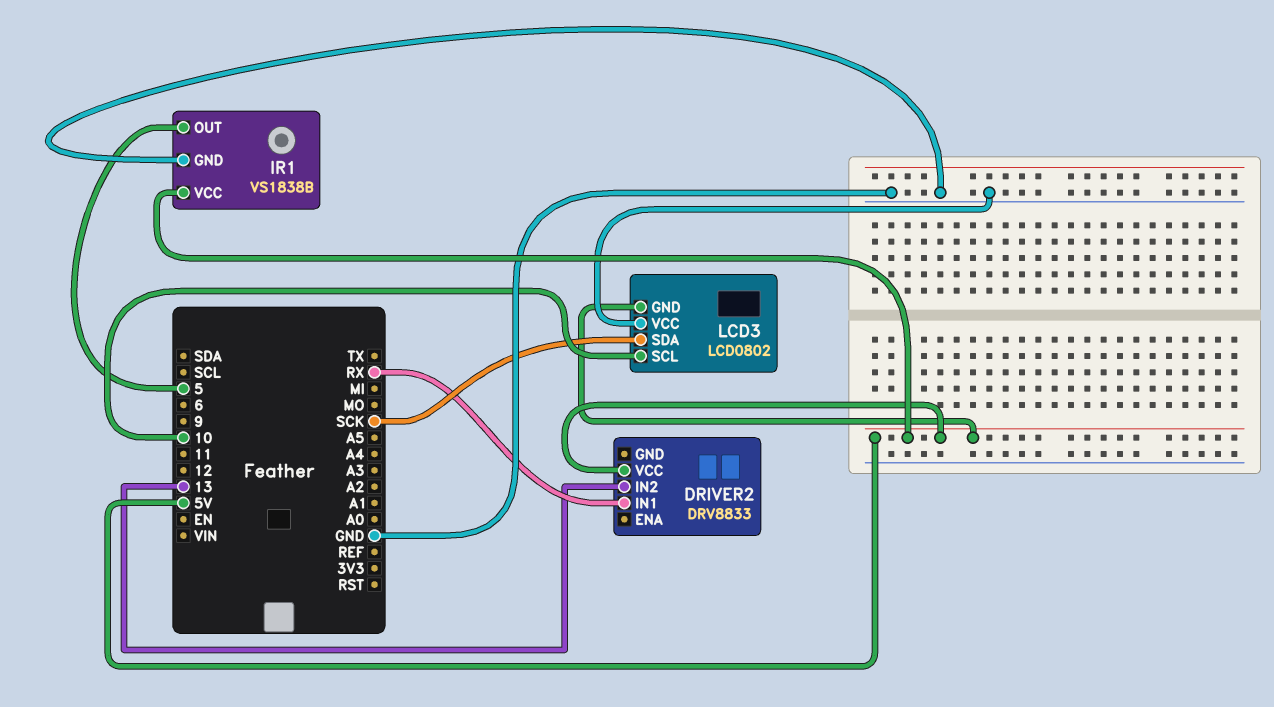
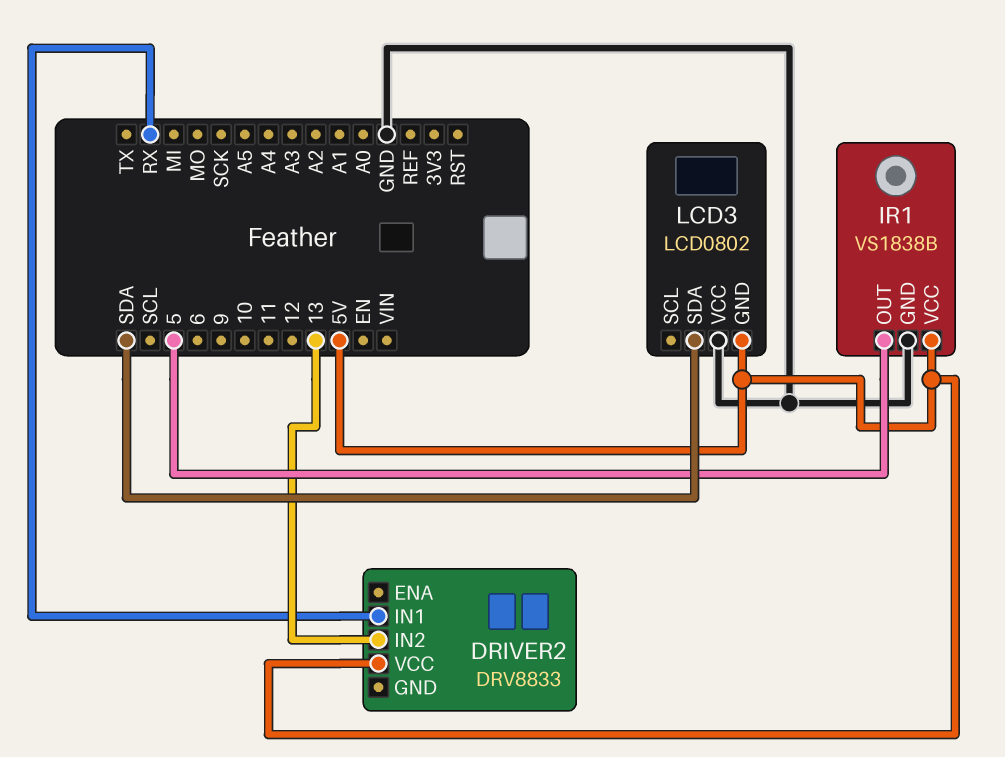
LCD3 pin SCL: 10 -> none
LCD3 pin SDA: SCK -> SDA

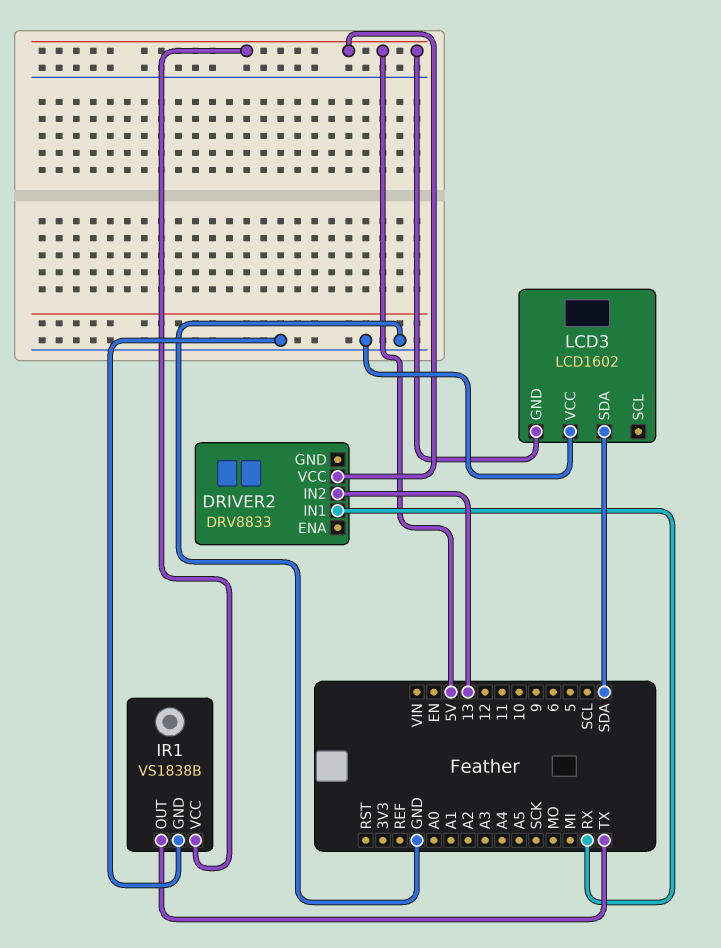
IR1 pin OUT: 5 -> TX
LCD3: LCD0802 -> LCD1602

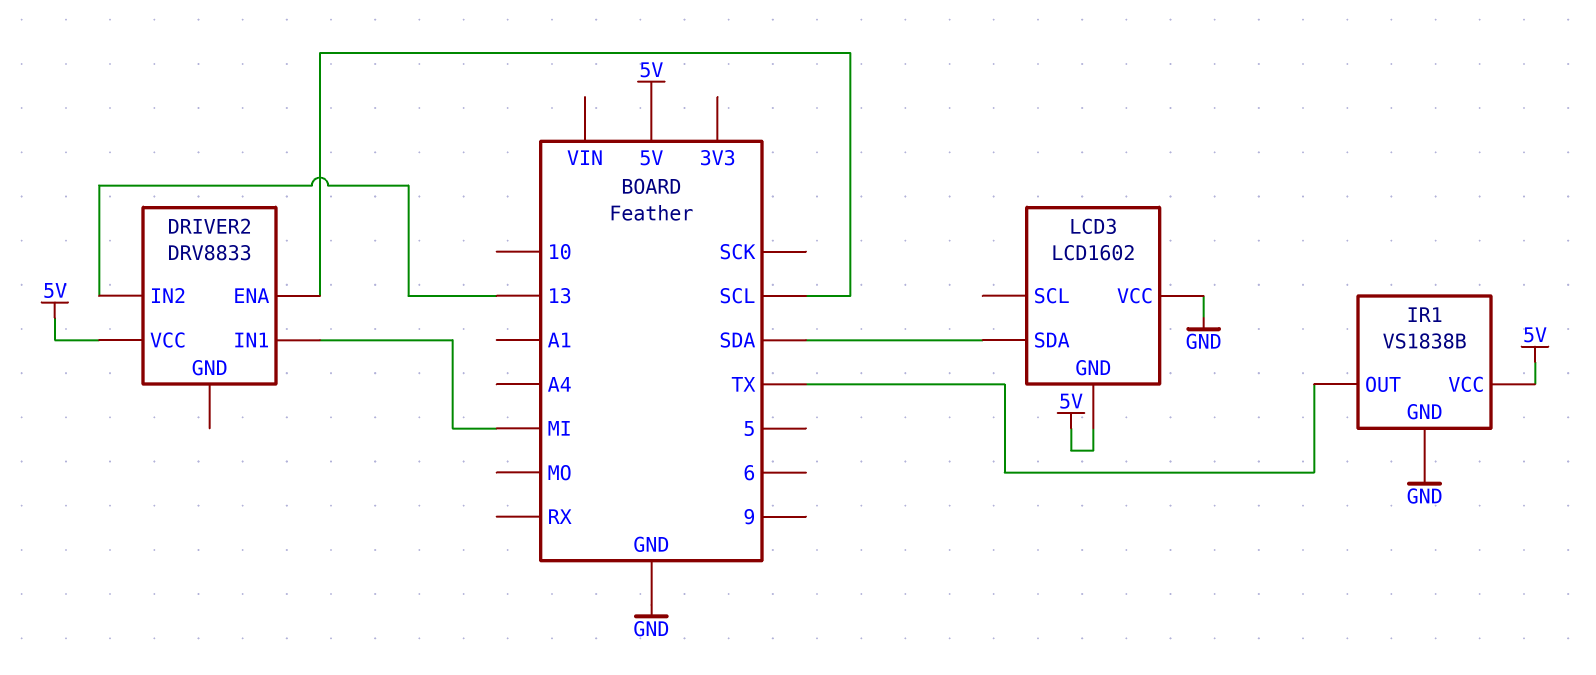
DRIVER2 pin ENA: none -> SCL
DRIVER2 pin IN1: RX -> MI

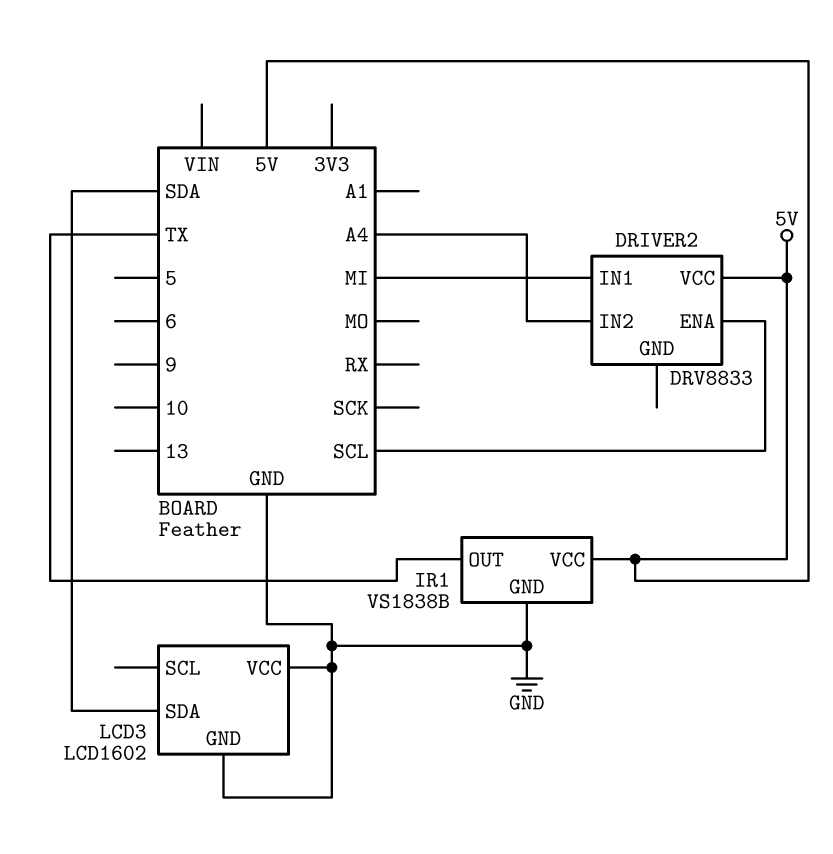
DRIVER2 pin IN2: 13 -> A4
LCD3 pin GND: 5V -> GND

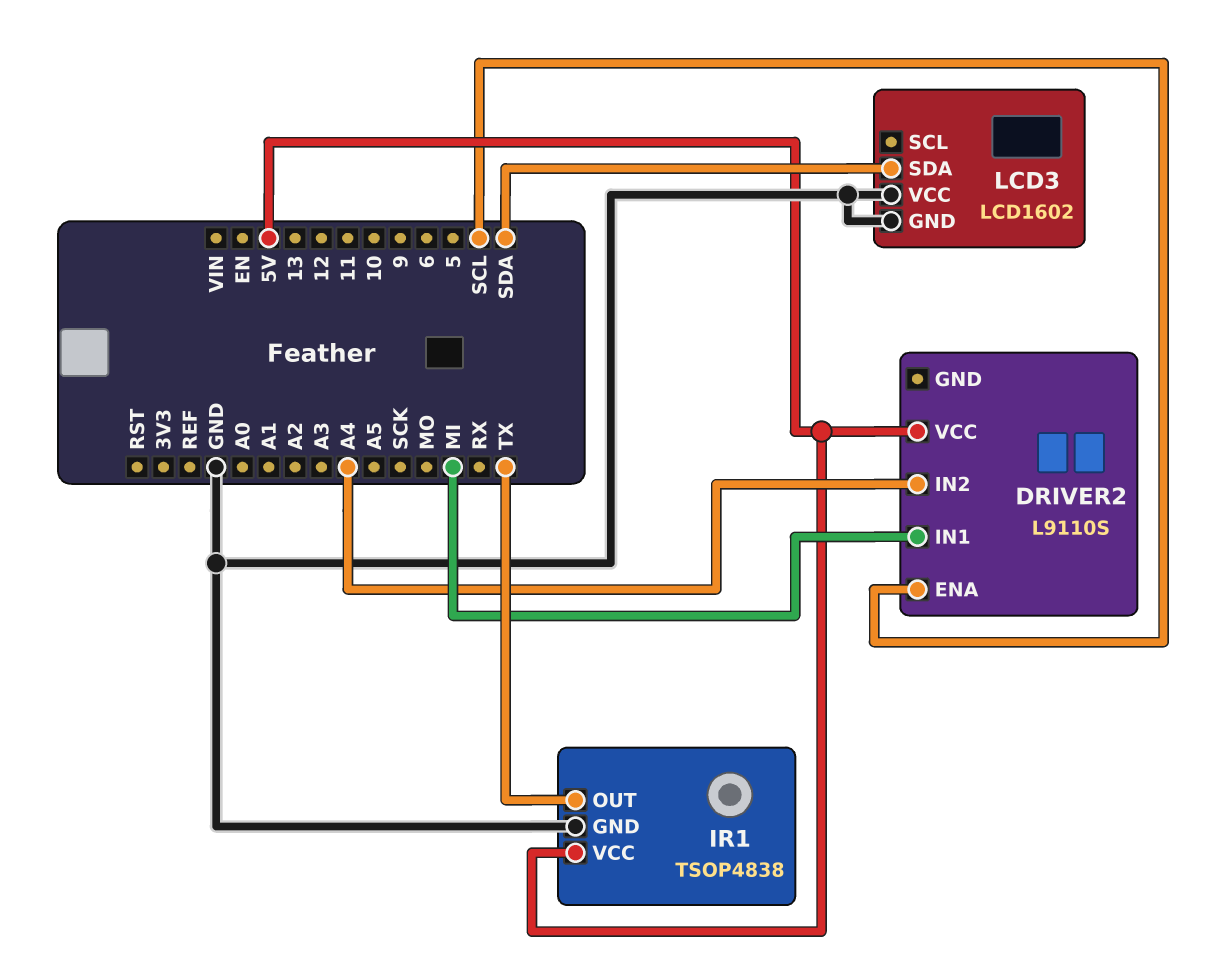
DRIVER2: DRV8833 -> L9110S
IR1: VS1838B -> TSOP4838

